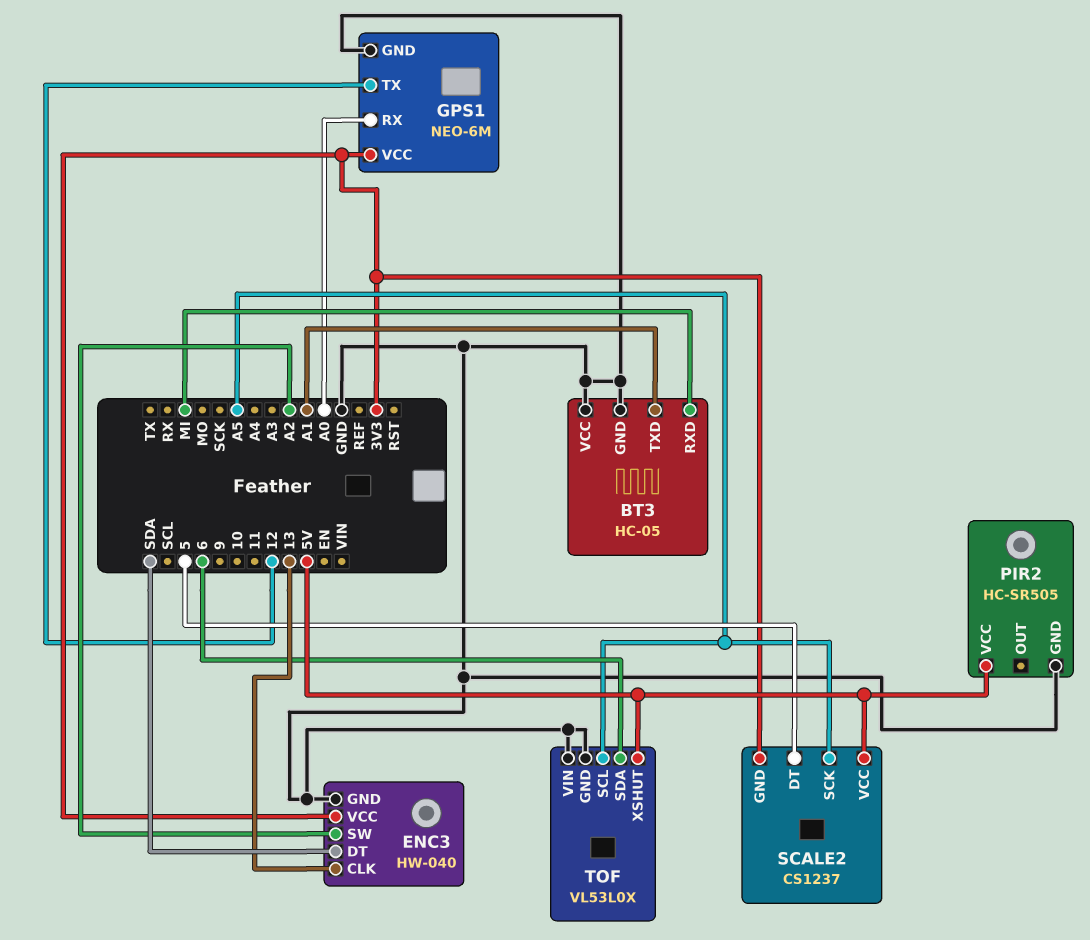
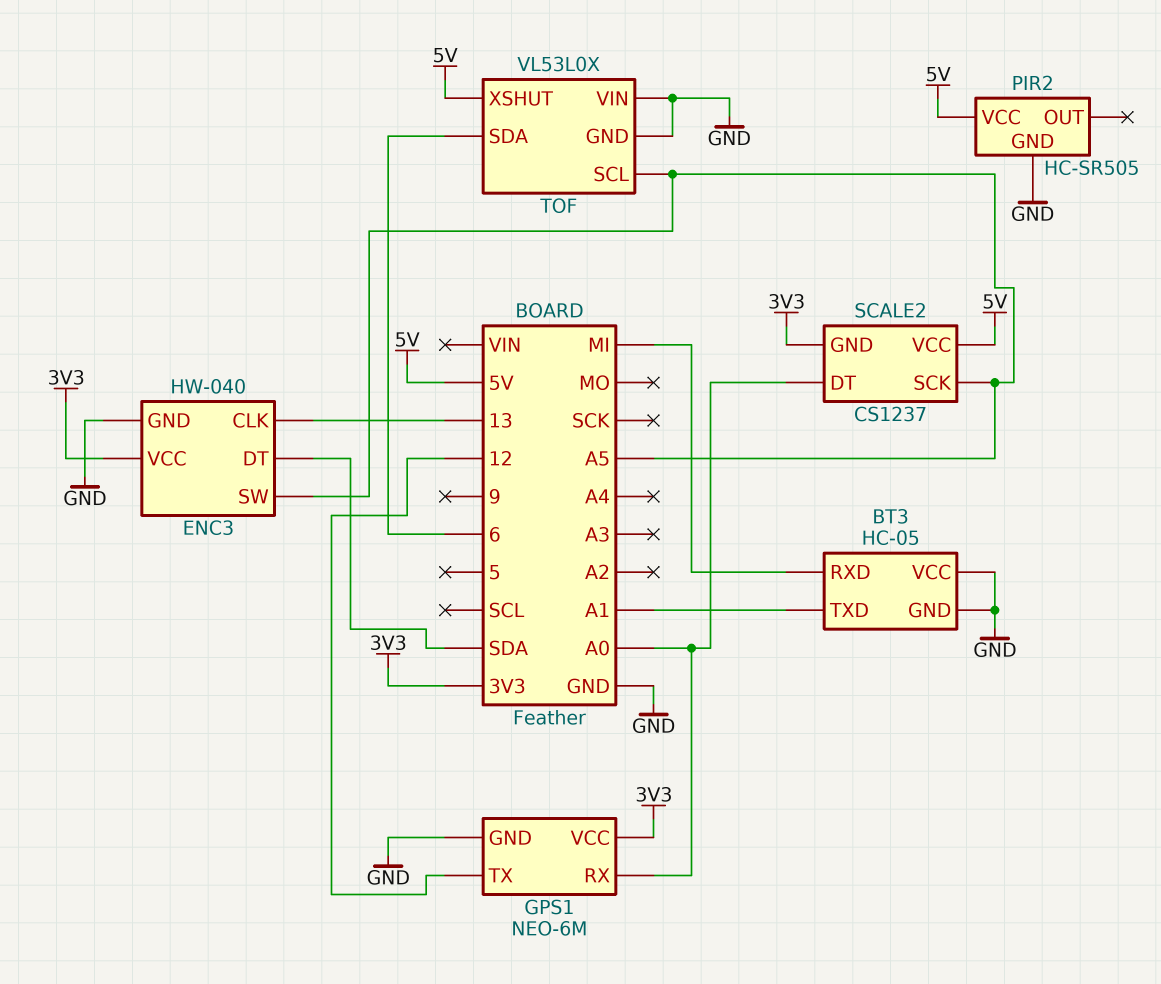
ENC3 pin SW: A2 -> A5
SCALE2 pin DT: 5 -> A0

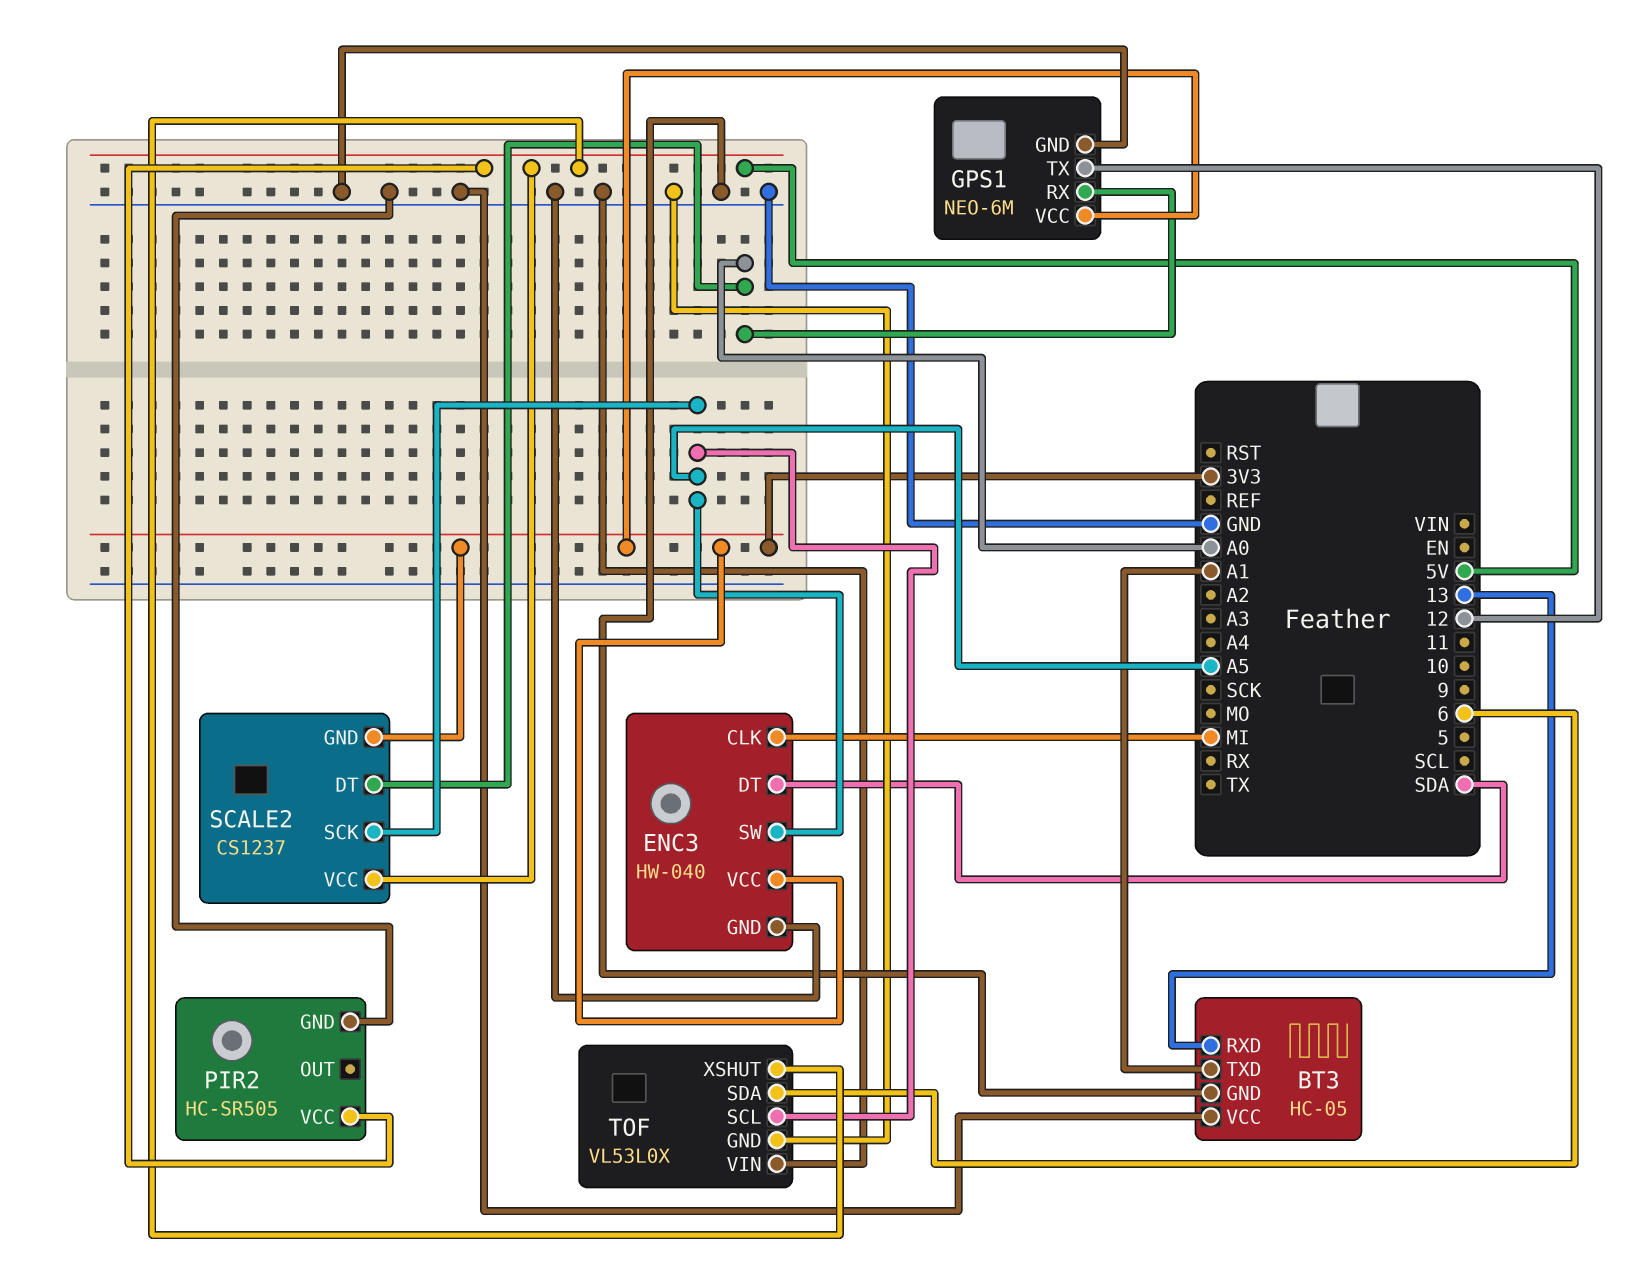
BT3 pin RXD: MI -> 13
ENC3 pin CLK: 13 -> MI

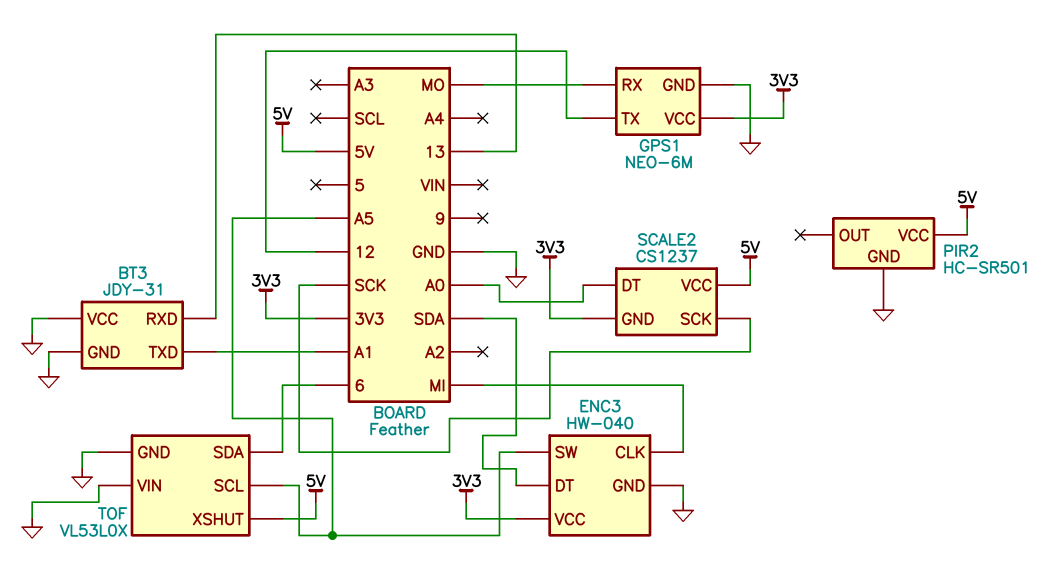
BT3: HC-05 -> JDY-31
GPS1 pin RX: A0 -> MO
PIR2: HC-SR505 -> HC-SR501
SCALE2 pin SCK: A5 -> SCK

